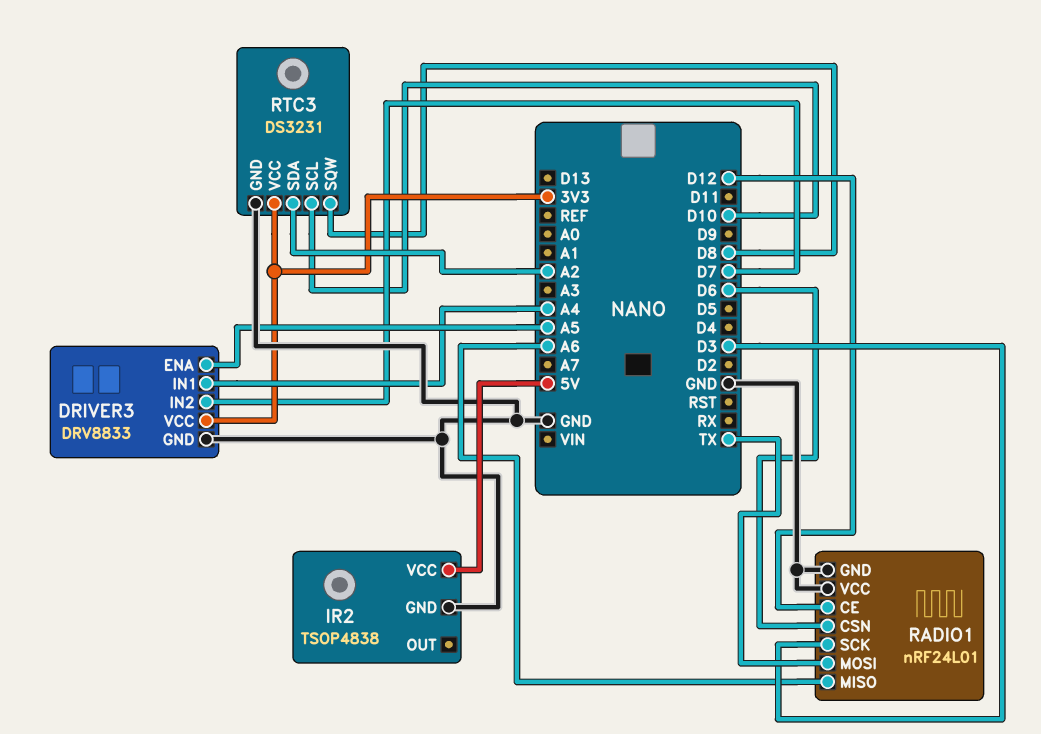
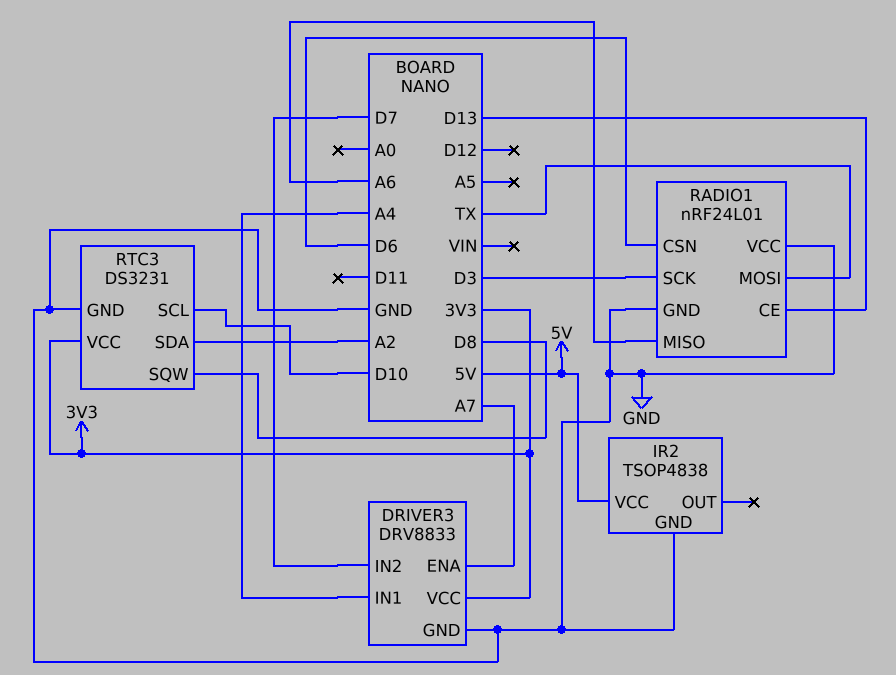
DRIVER3 pin ENA: A5 -> A7
RADIO1 pin CE: D12 -> D13

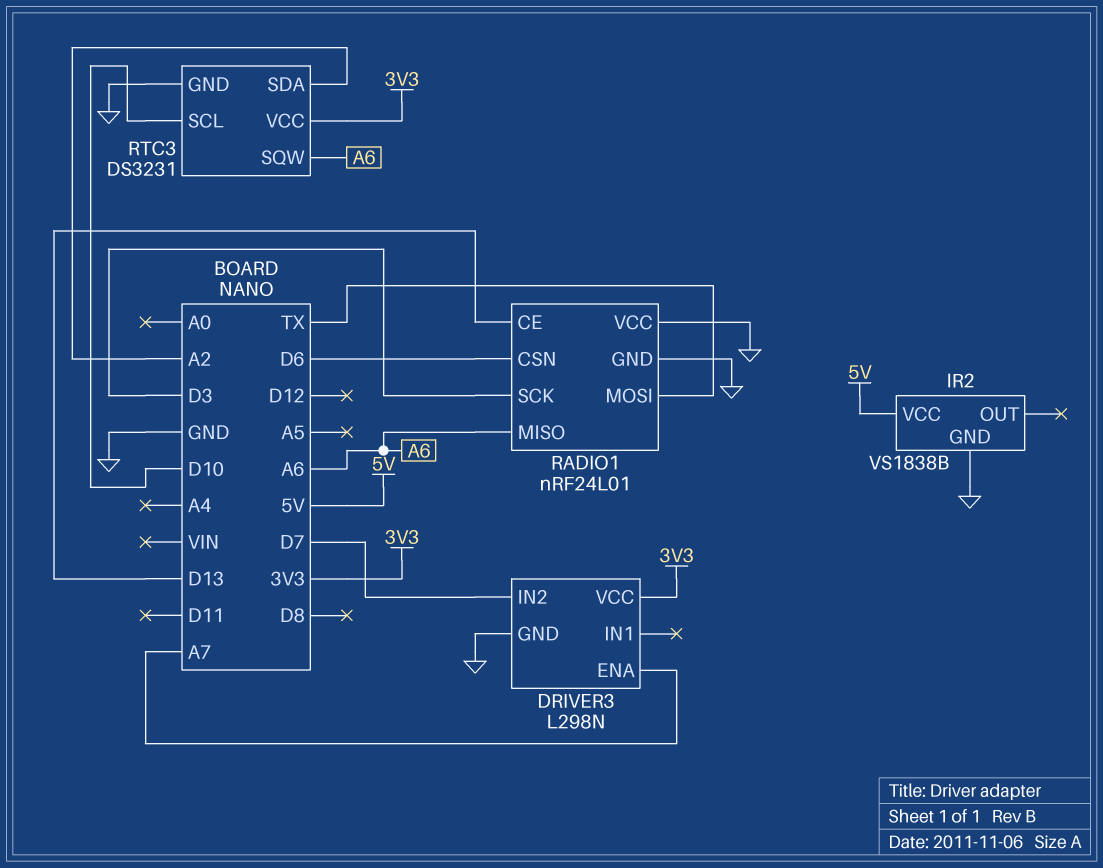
DRIVER3: DRV8833 -> L298N
DRIVER3 pin IN1: A4 -> none
IR2: TSOP4838 -> VS1838B
RTC3 pin SQW: D8 -> A6

